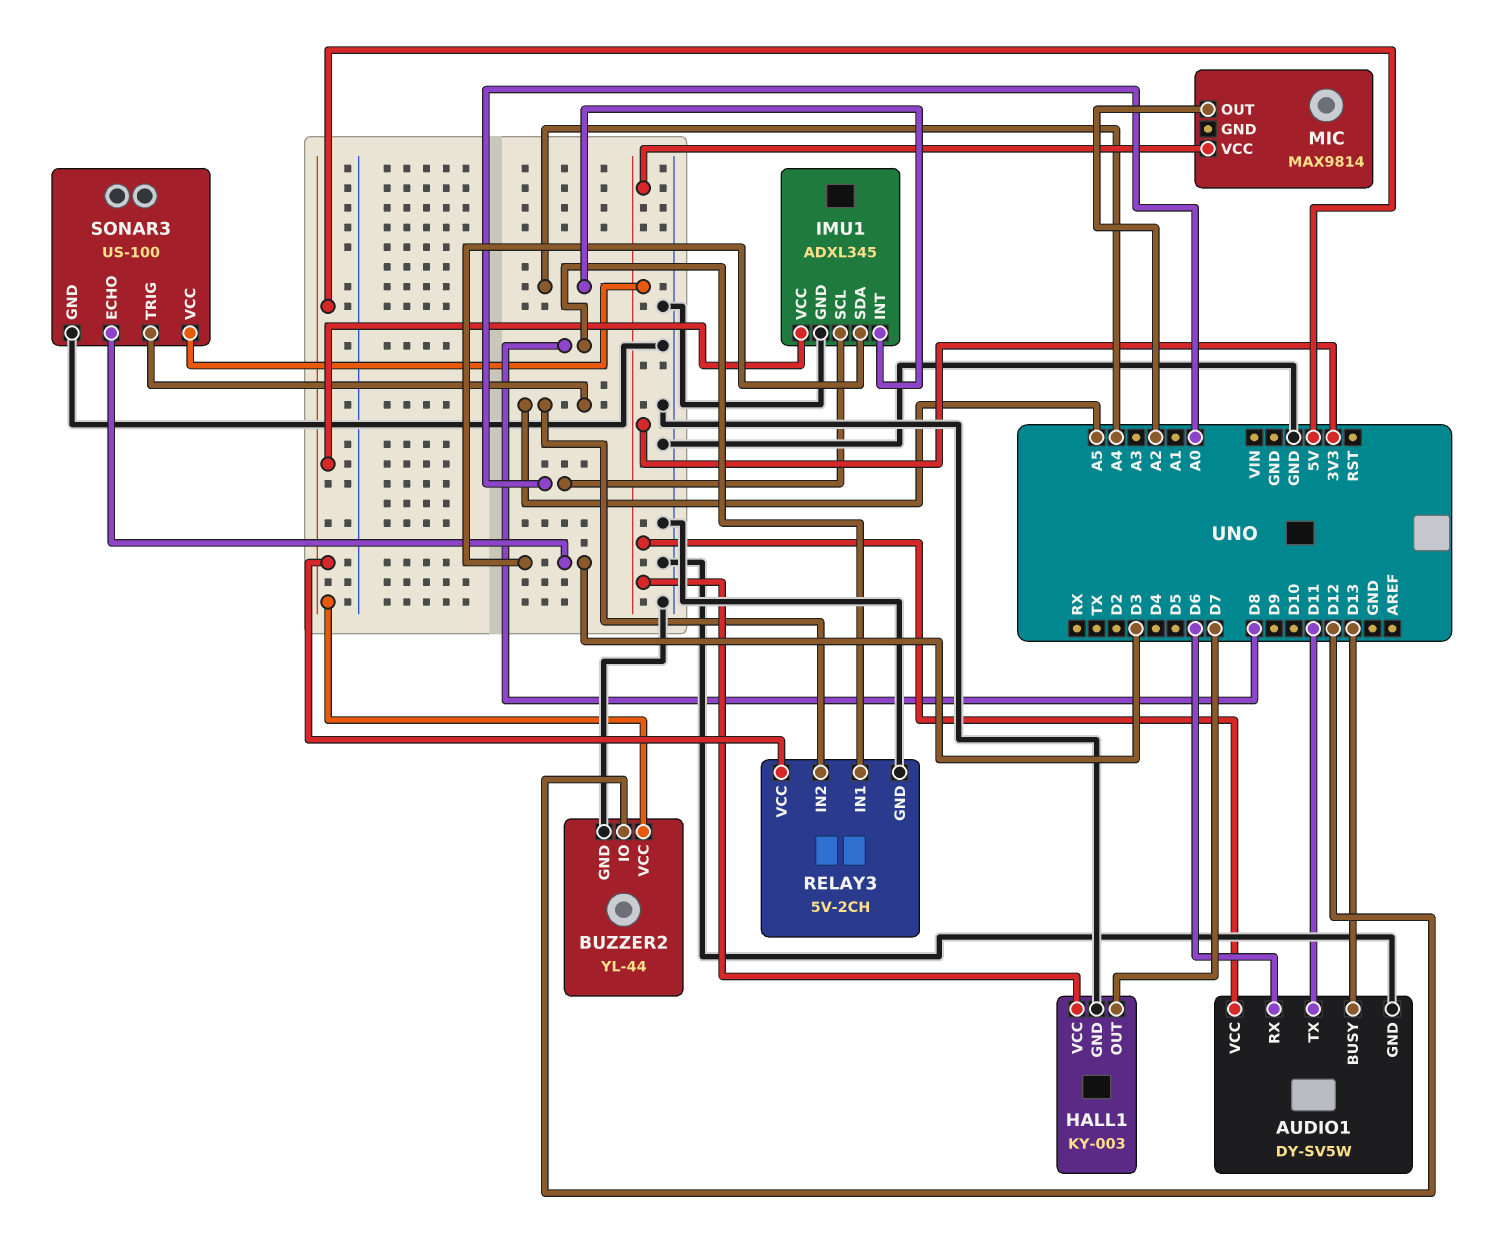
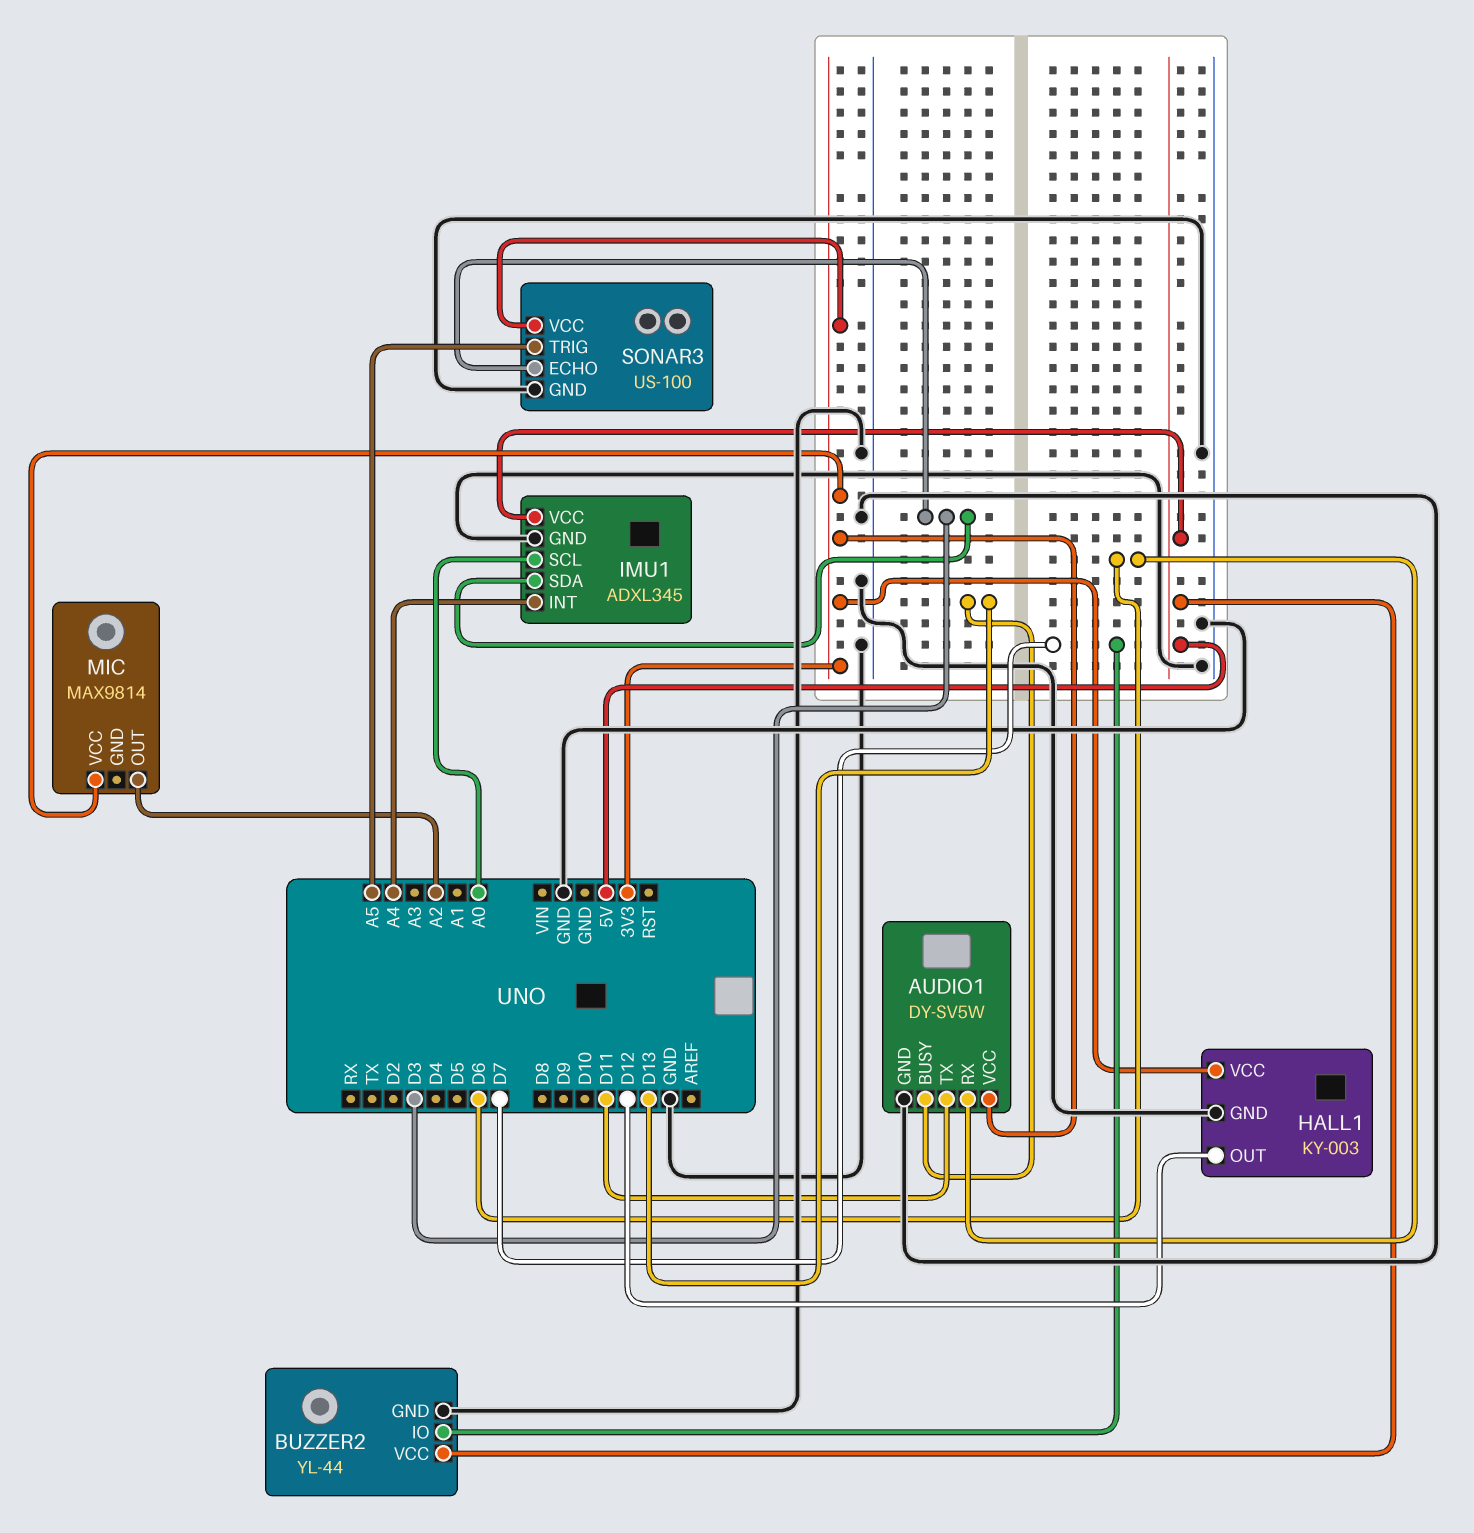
BUZZER2 pin IO: D12 -> D7
HALL1 pin OUT: D7 -> D12
RELAY3: 5V-2CH -> none
RELAY3 pin GND: GND -> none
RELAY3 pin IN1: D8 -> none
RELAY3 pin IN2: A5 -> none
RELAY3 pin VCC: 5V -> none

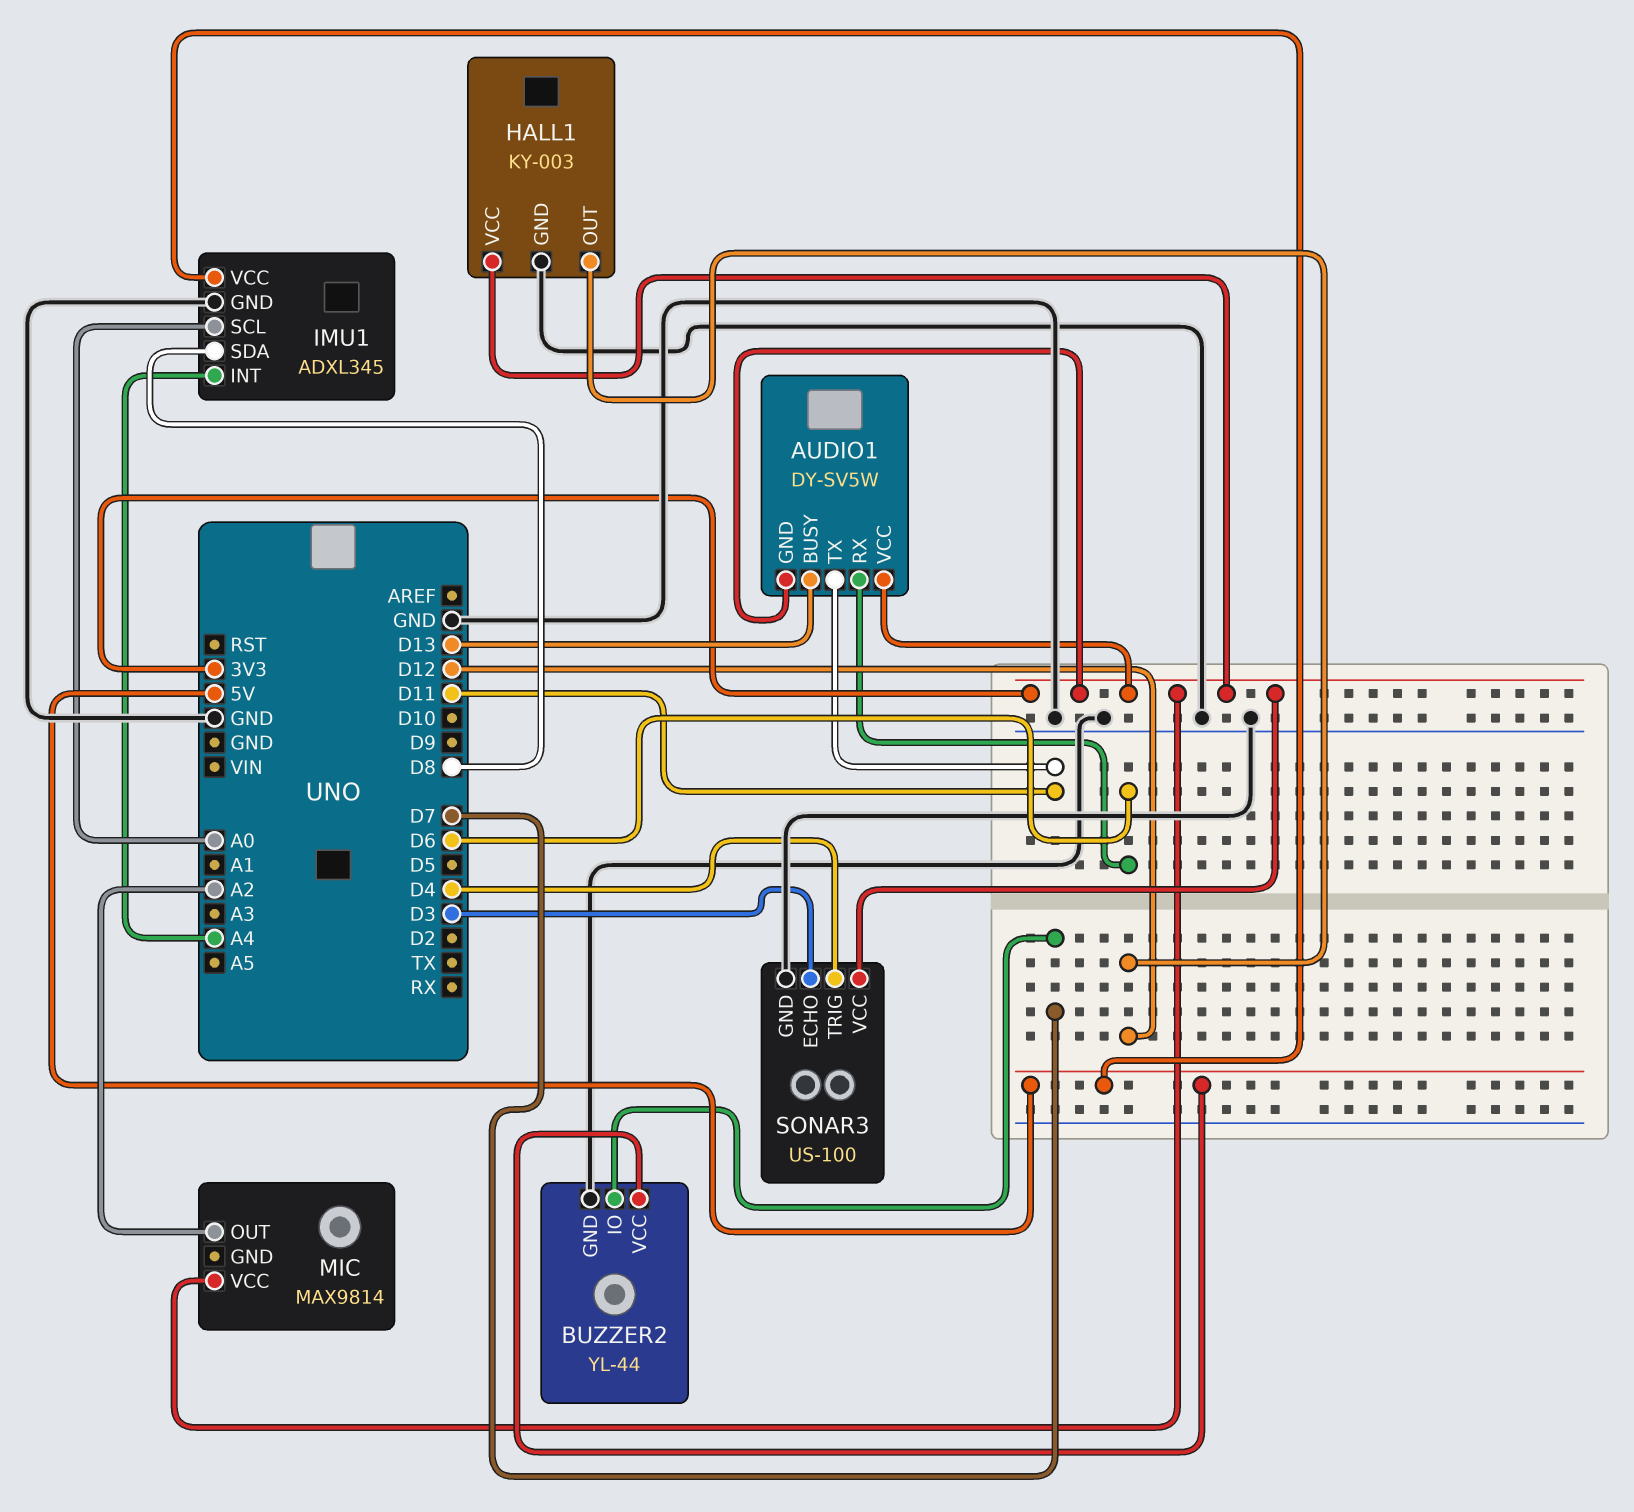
AUDIO1 pin GND: GND -> 3V3
IMU1 pin SDA: D3 -> D8
SONAR3 pin TRIG: A5 -> D4

